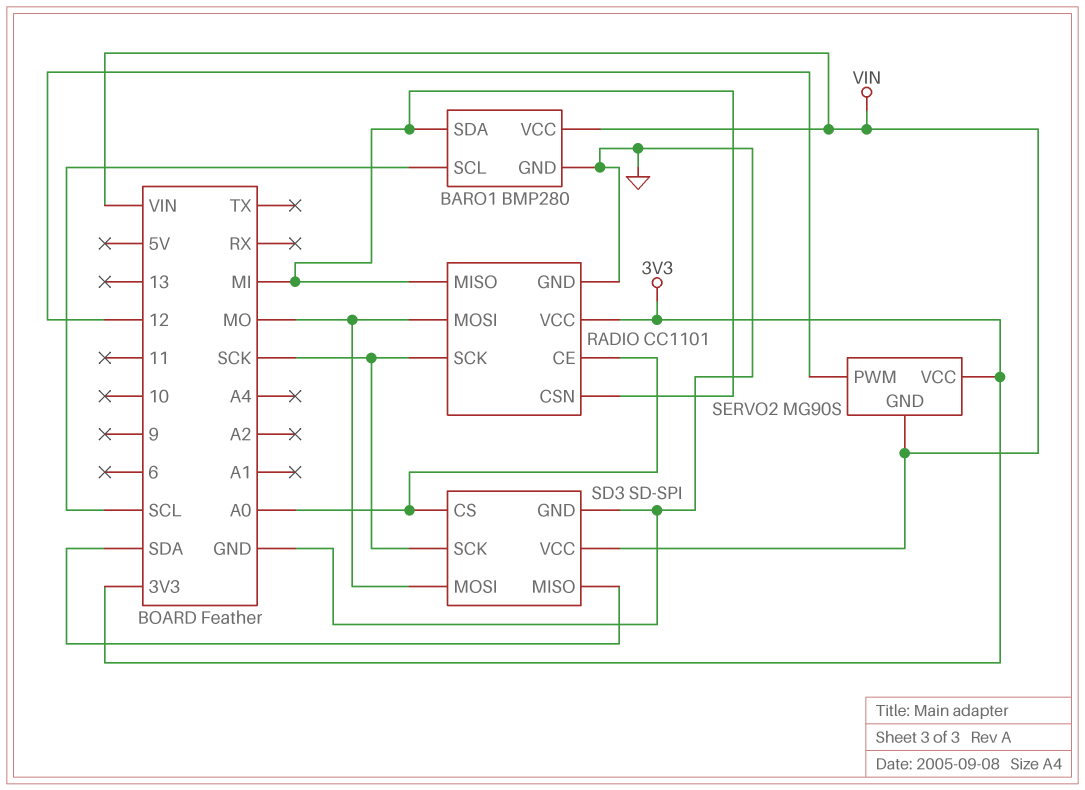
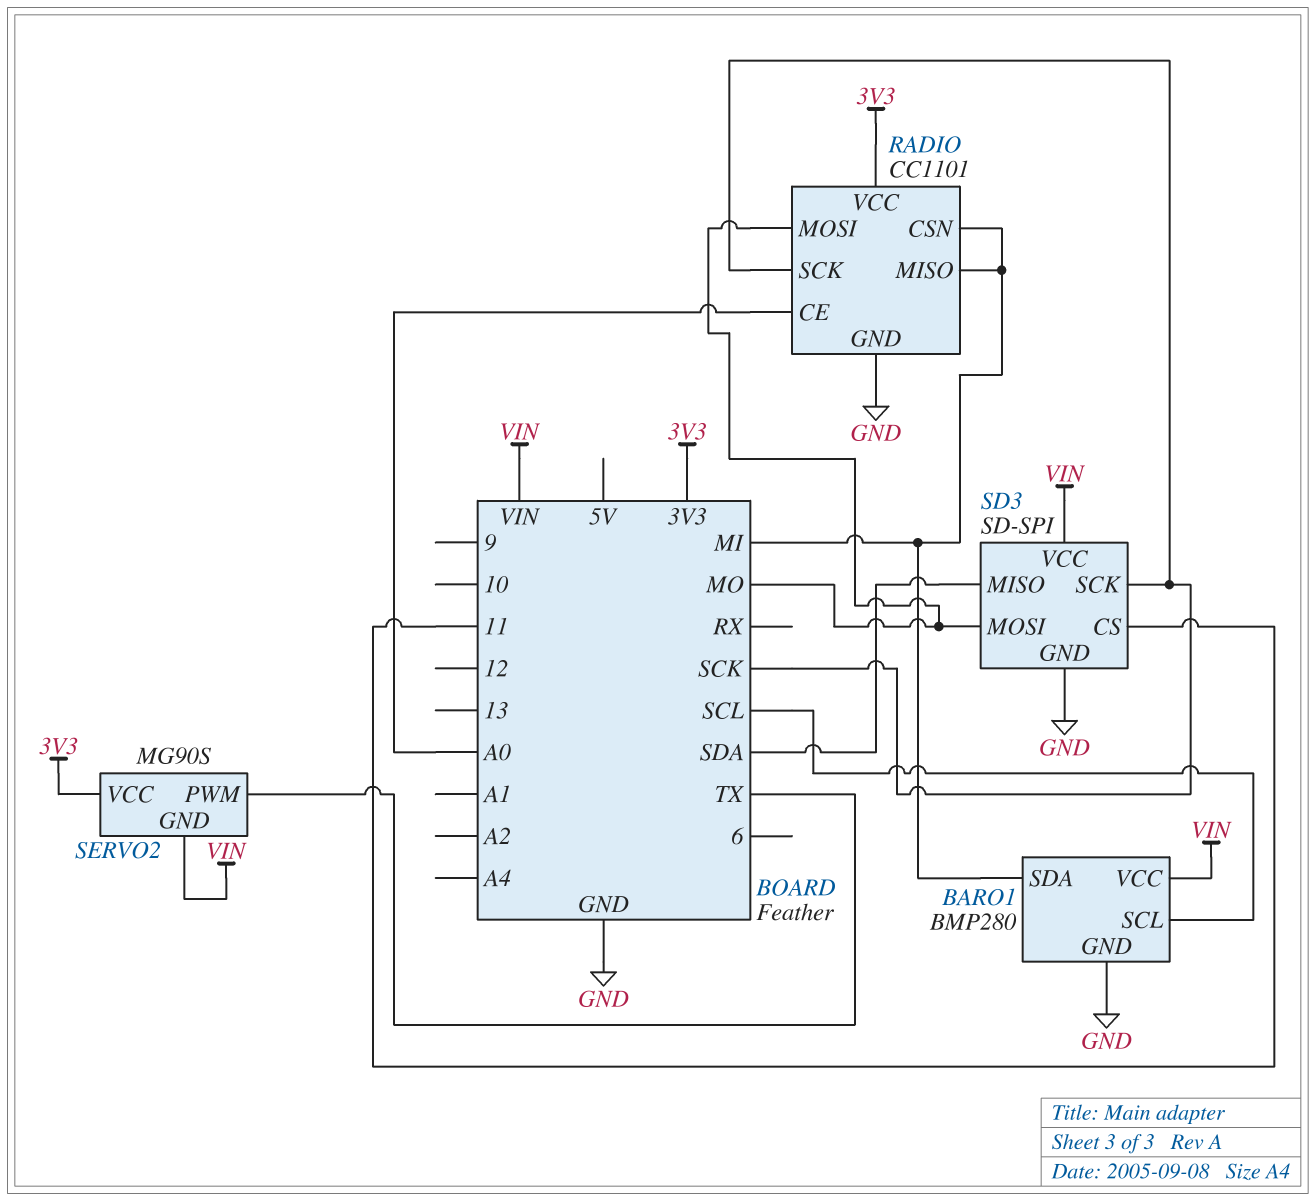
SD3 pin CS: A0 -> 11
SERVO2 pin PWM: 12 -> TX

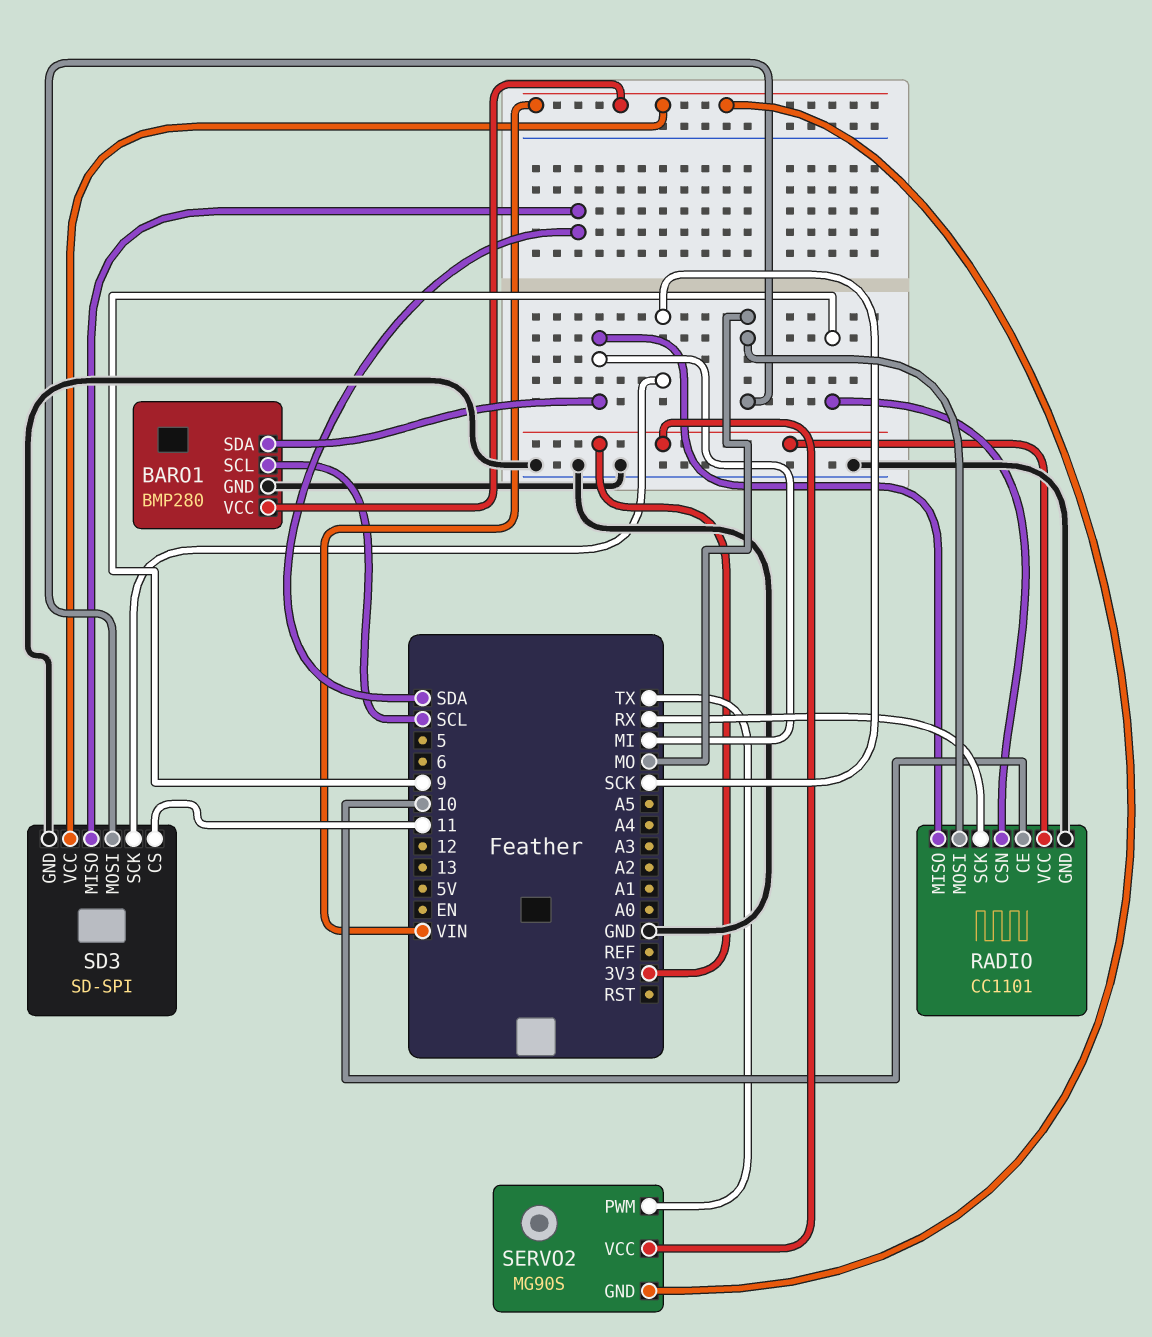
RADIO pin CE: A0 -> 10
RADIO pin CSN: MI -> 9
RADIO pin SCK: SCK -> RX

